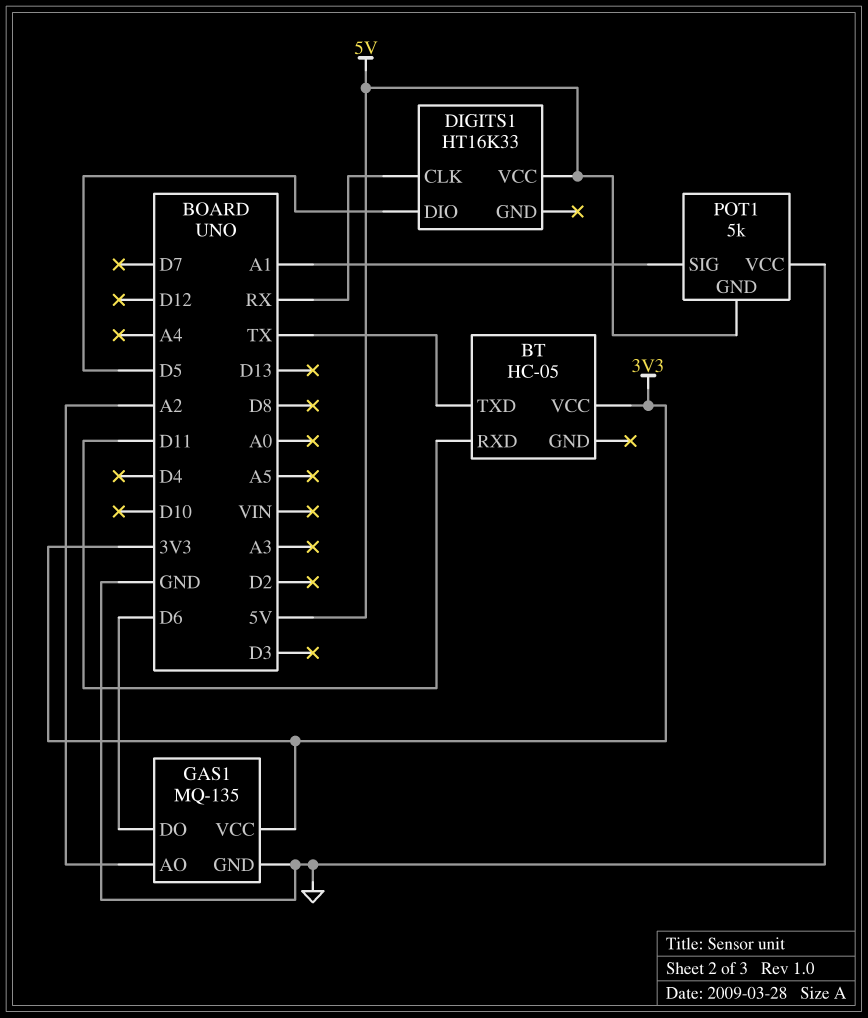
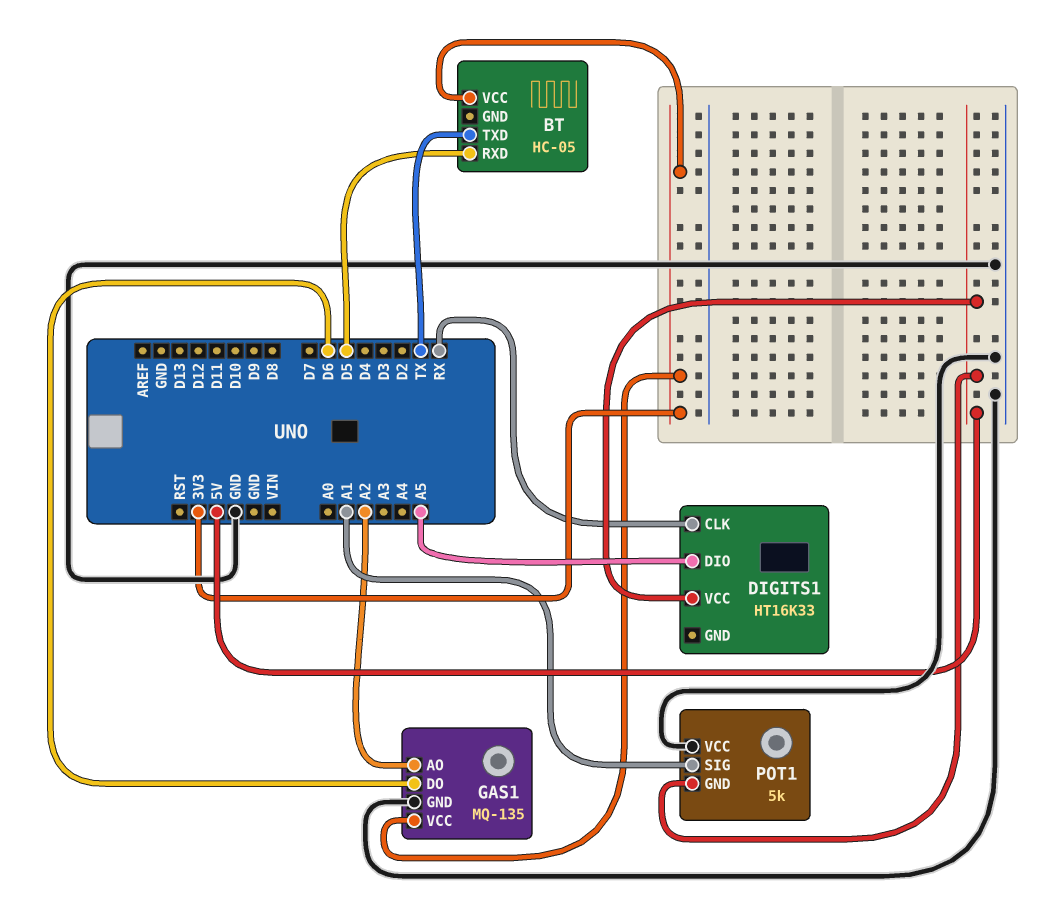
BT pin RXD: D11 -> D5
DIGITS1 pin DIO: D5 -> A5

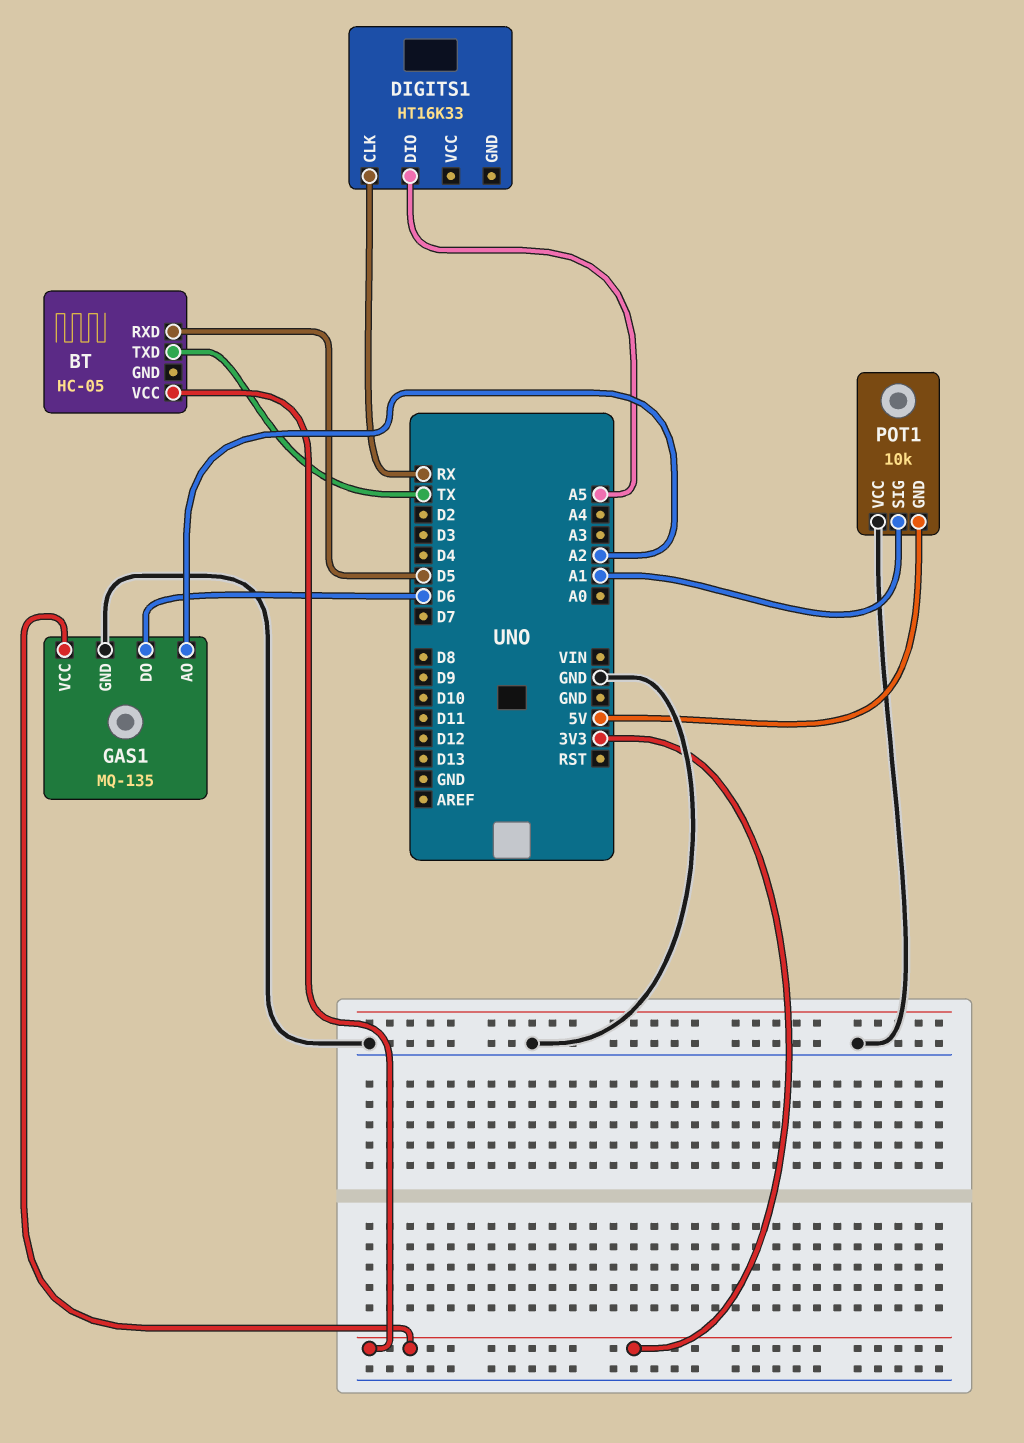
DIGITS1 pin VCC: 5V -> none
POT1: 5k -> 10k

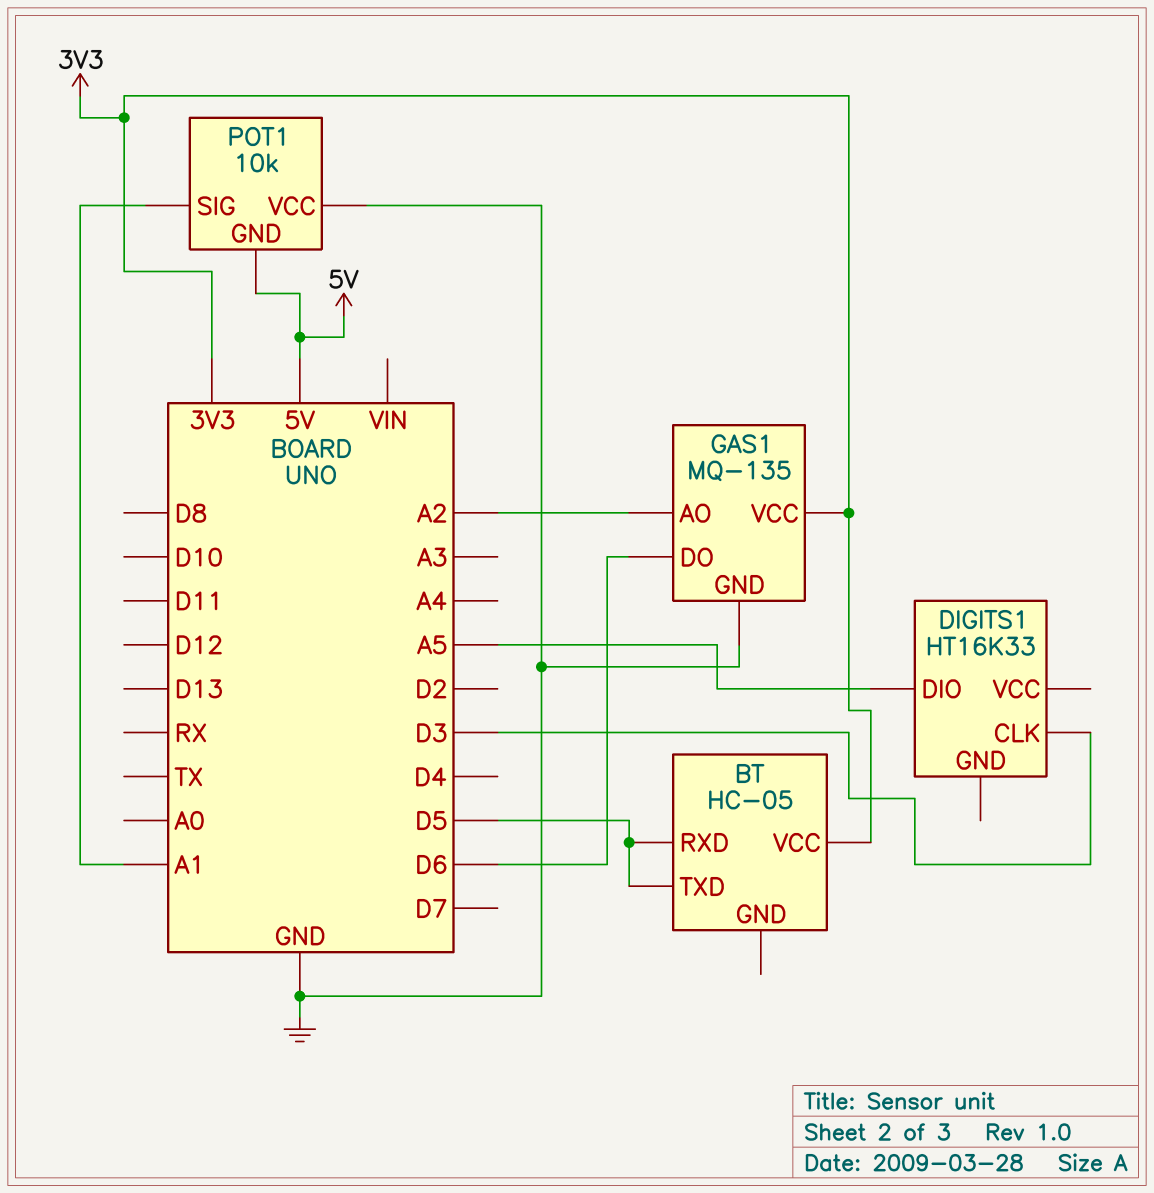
BT pin TXD: TX -> D5
DIGITS1 pin CLK: RX -> D3

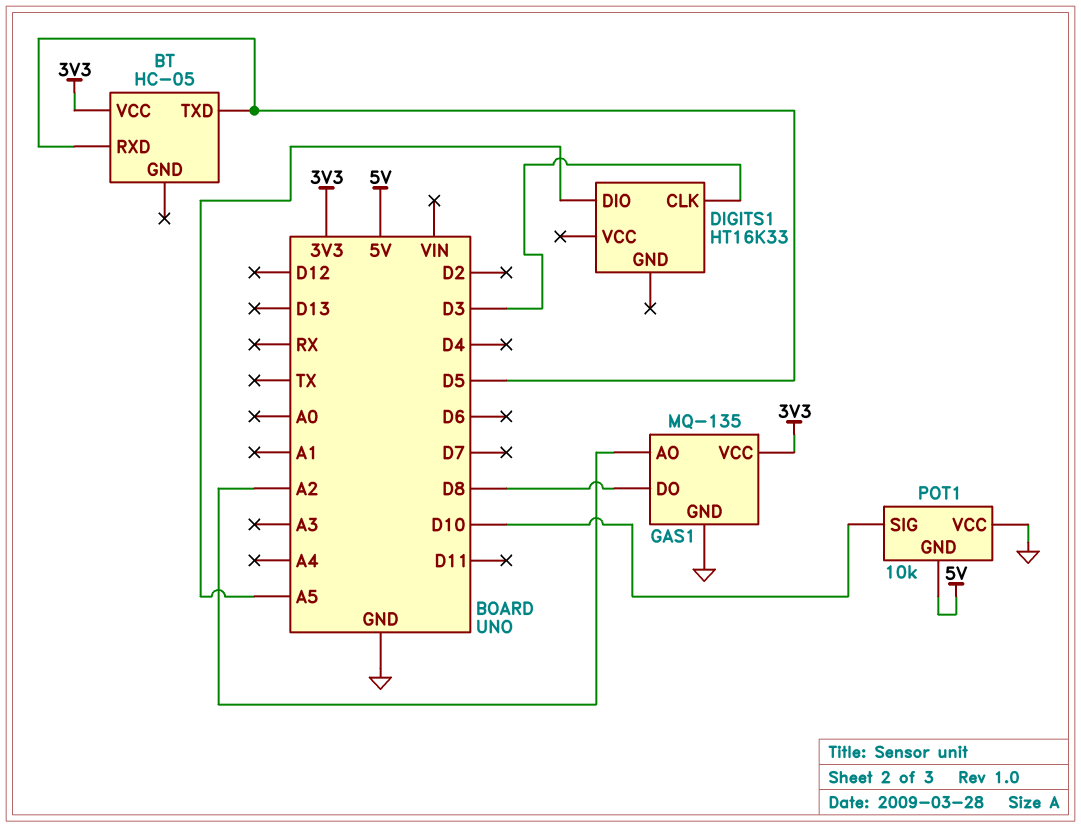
GAS1 pin DO: D6 -> D8
POT1 pin SIG: A1 -> D10

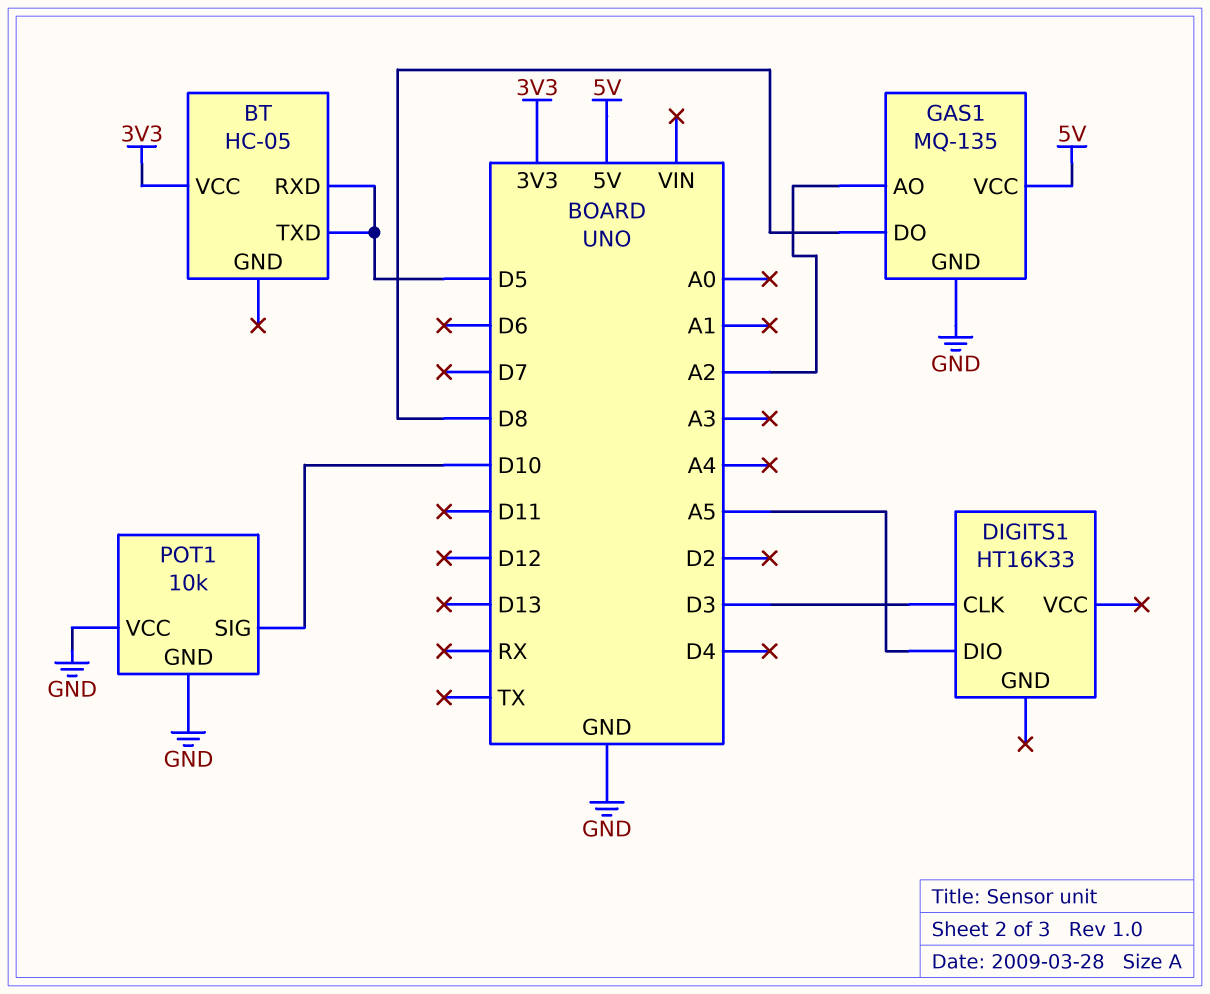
GAS1 pin VCC: 3V3 -> 5V
POT1 pin GND: 5V -> GND

